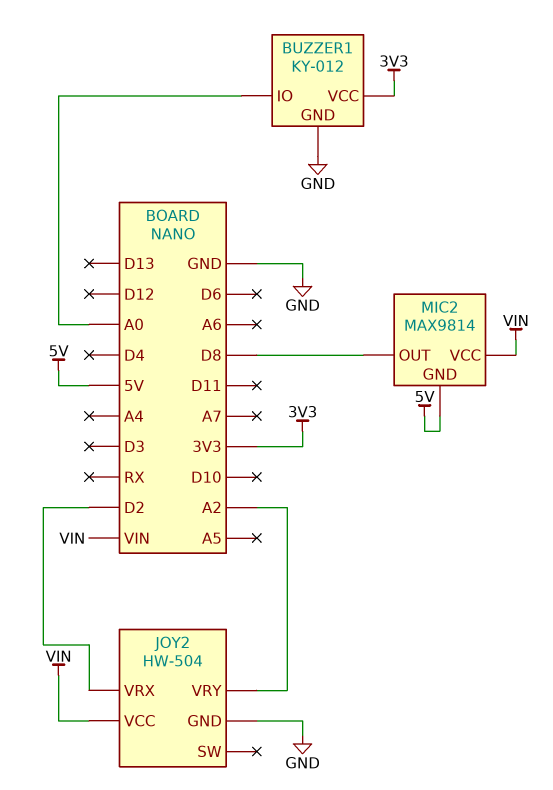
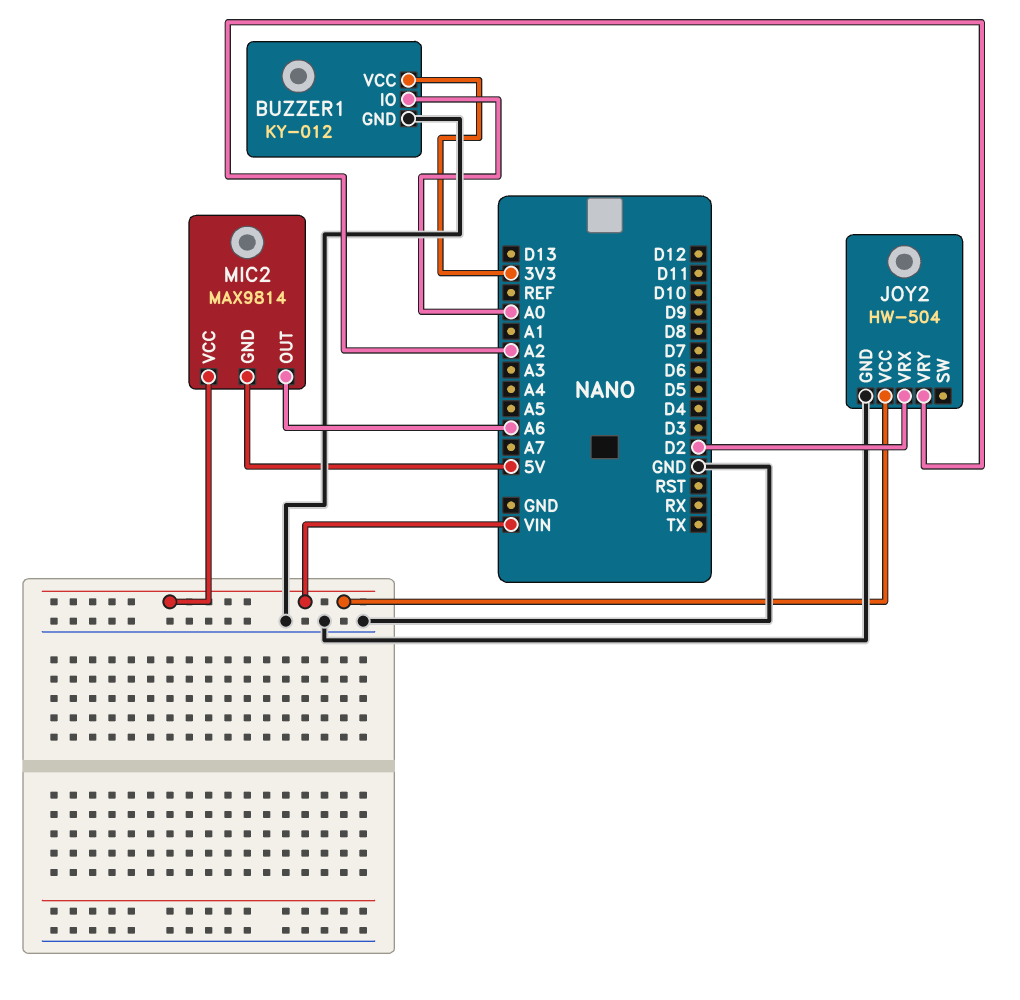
MIC2 pin OUT: D8 -> A6

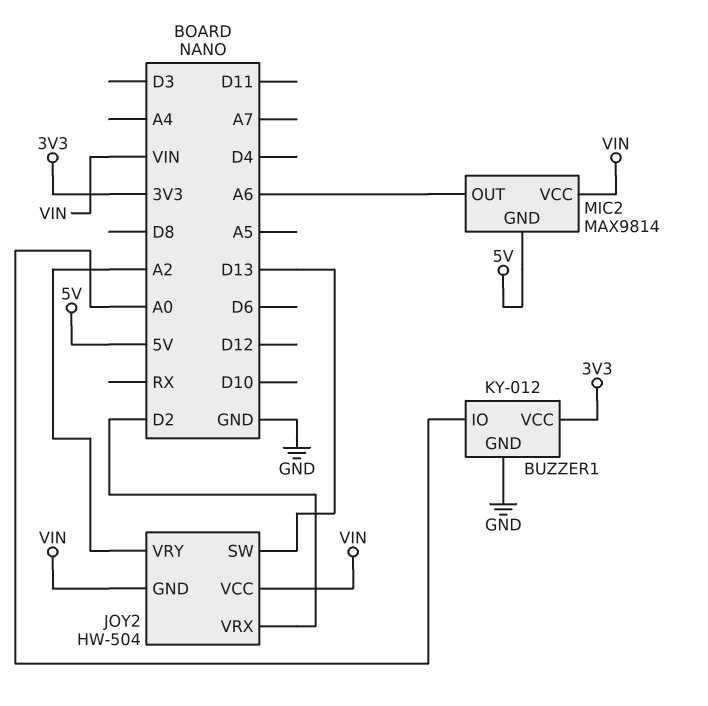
JOY2 pin GND: GND -> VIN
JOY2 pin SW: none -> D13

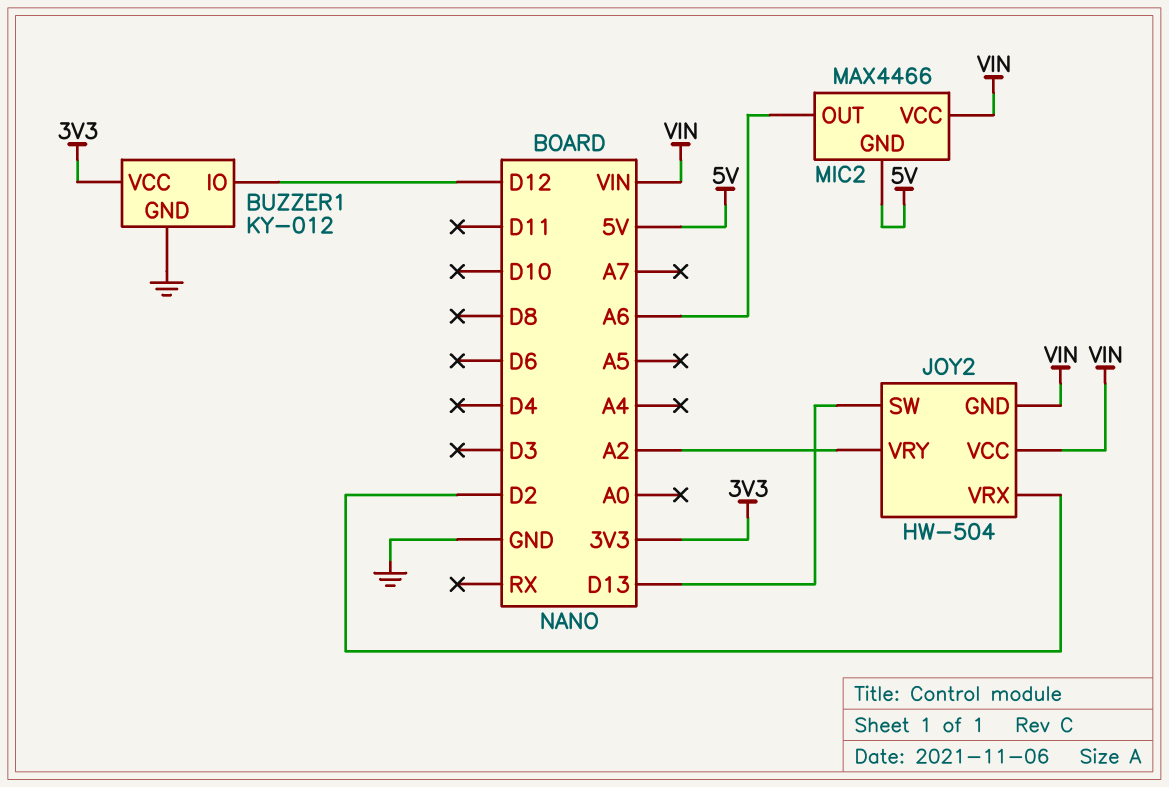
BUZZER1 pin IO: A0 -> D12
MIC2: MAX9814 -> MAX4466

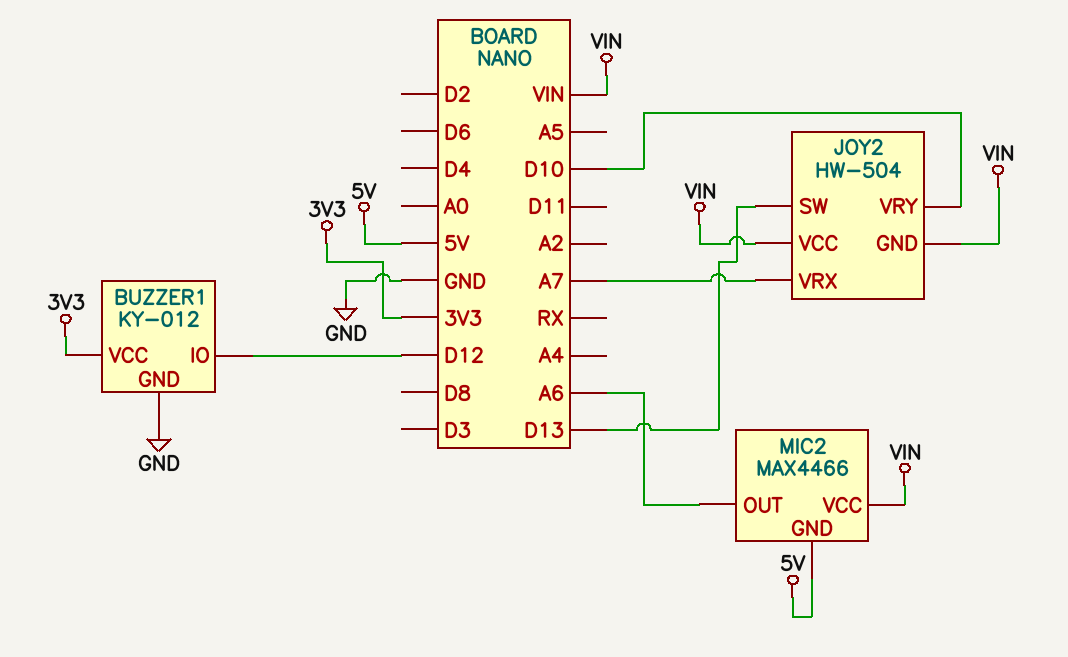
JOY2 pin VRX: D2 -> A7
JOY2 pin VRY: A2 -> D10

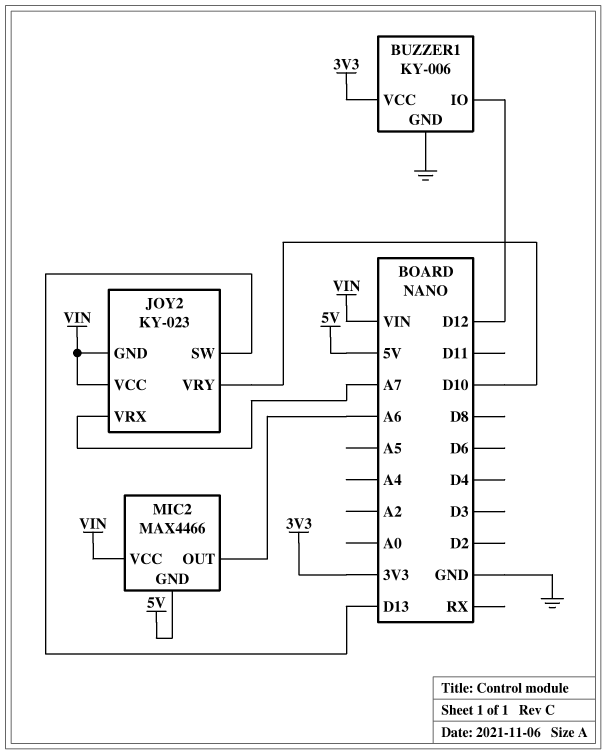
BUZZER1: KY-012 -> KY-006
JOY2: HW-504 -> KY-023

